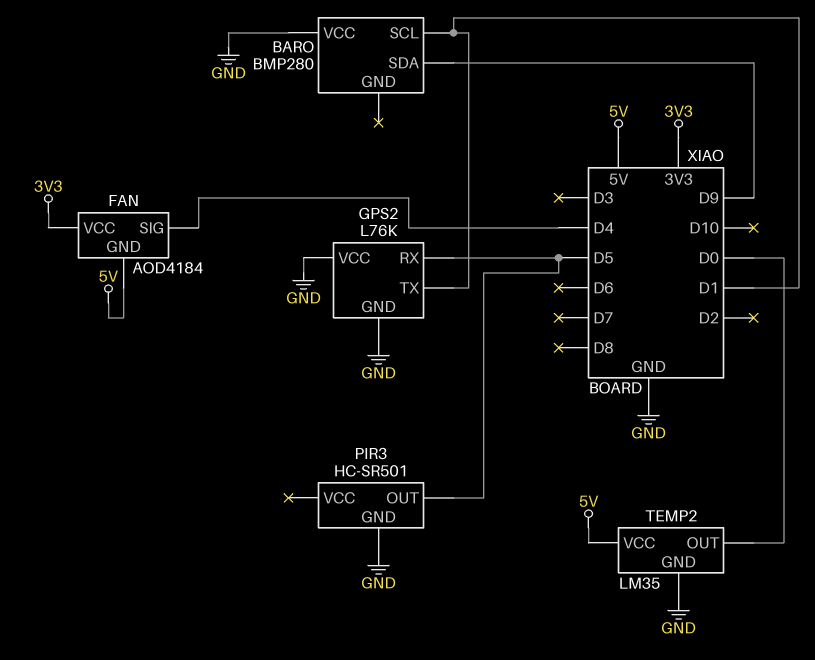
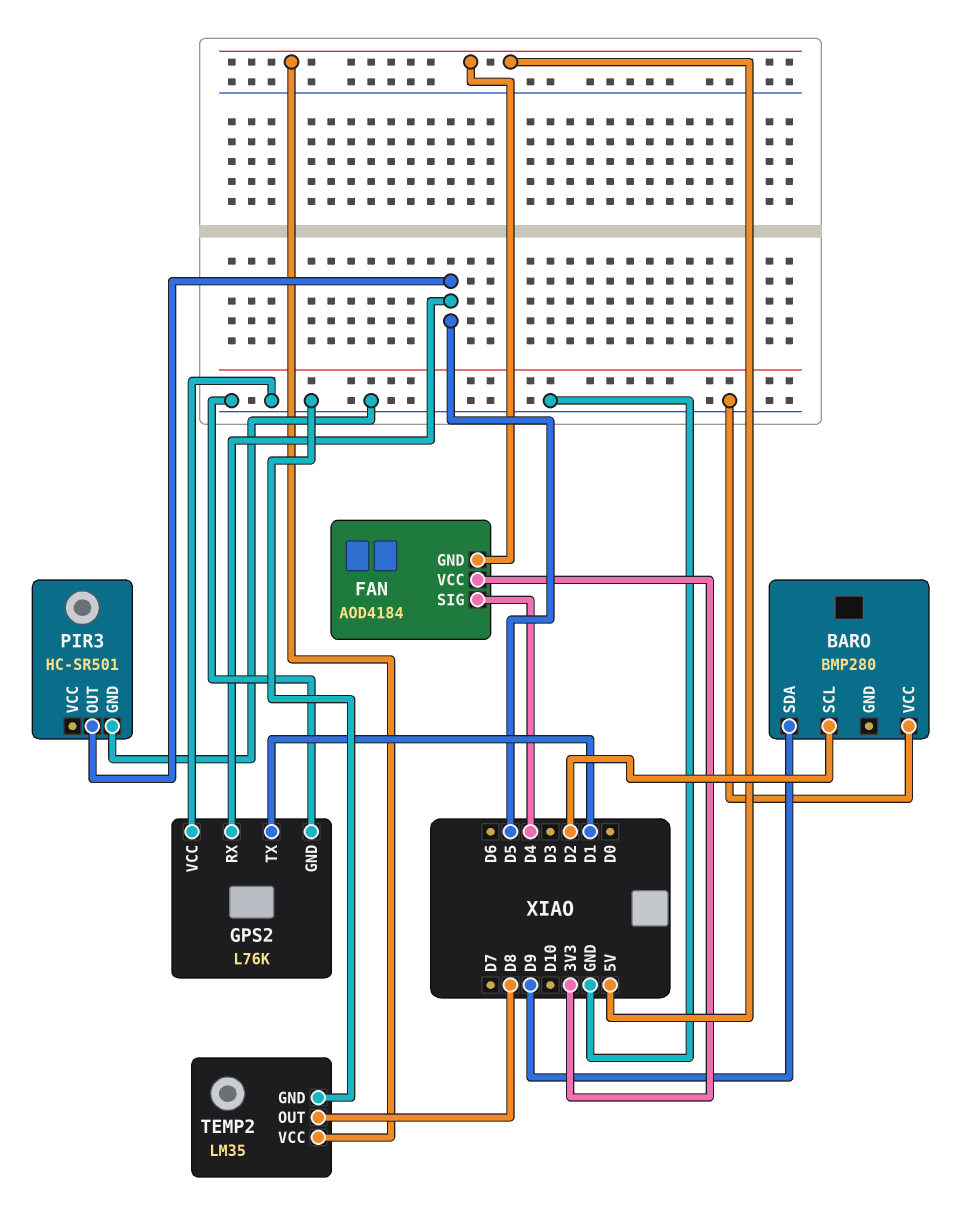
BARO pin SCL: D1 -> D2
TEMP2 pin OUT: D0 -> D8

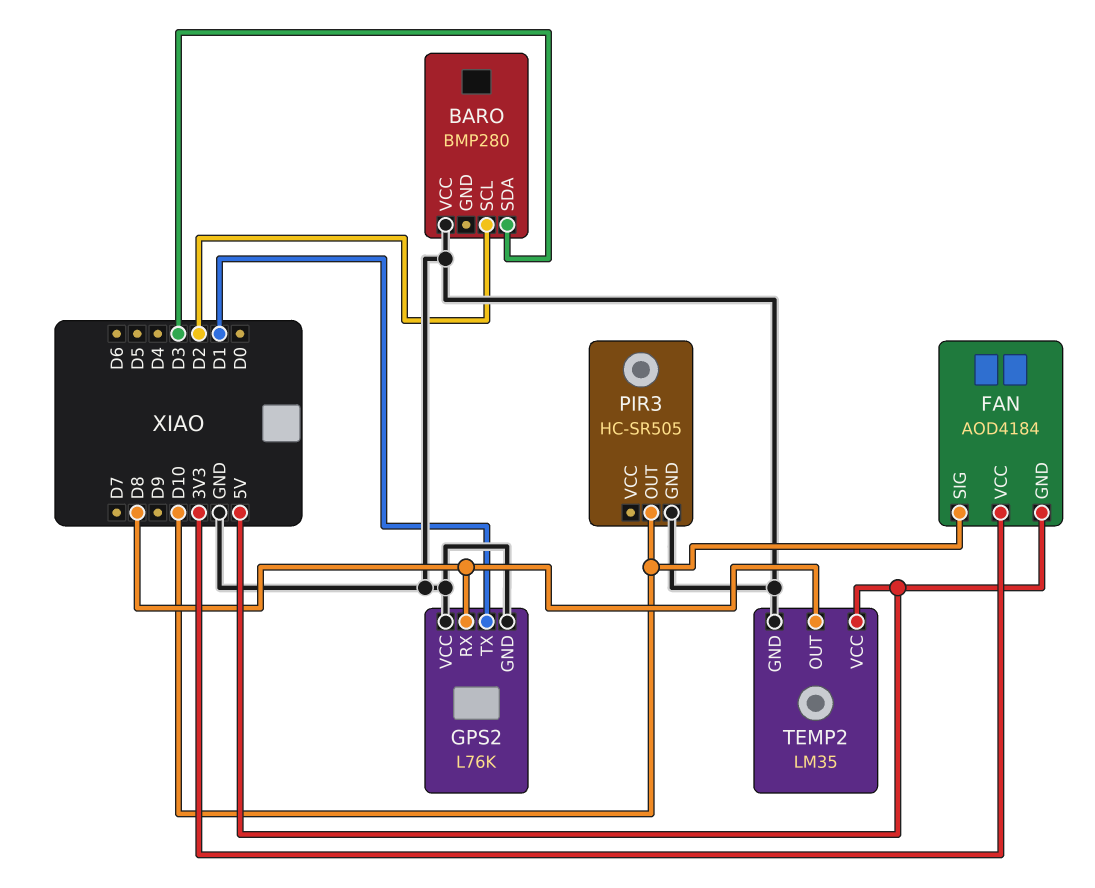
BARO pin SDA: D9 -> D3
FAN pin SIG: D4 -> D10
GPS2 pin RX: D5 -> D8
PIR3: HC-SR501 -> HC-SR505
PIR3 pin OUT: D5 -> D10

